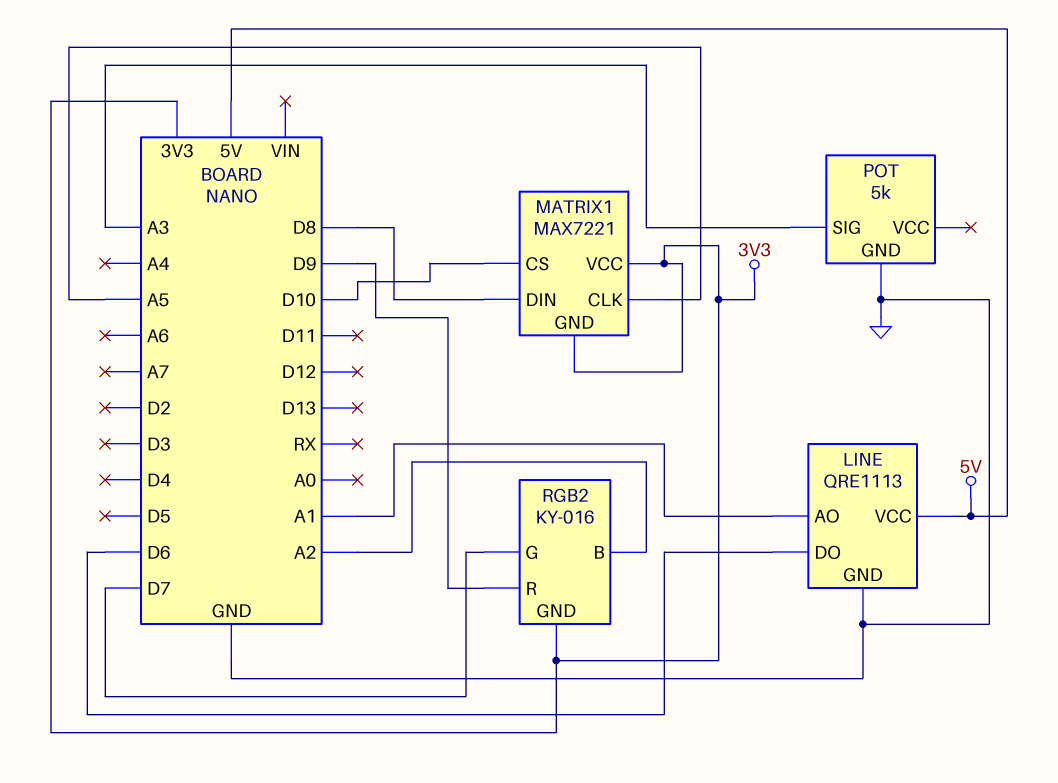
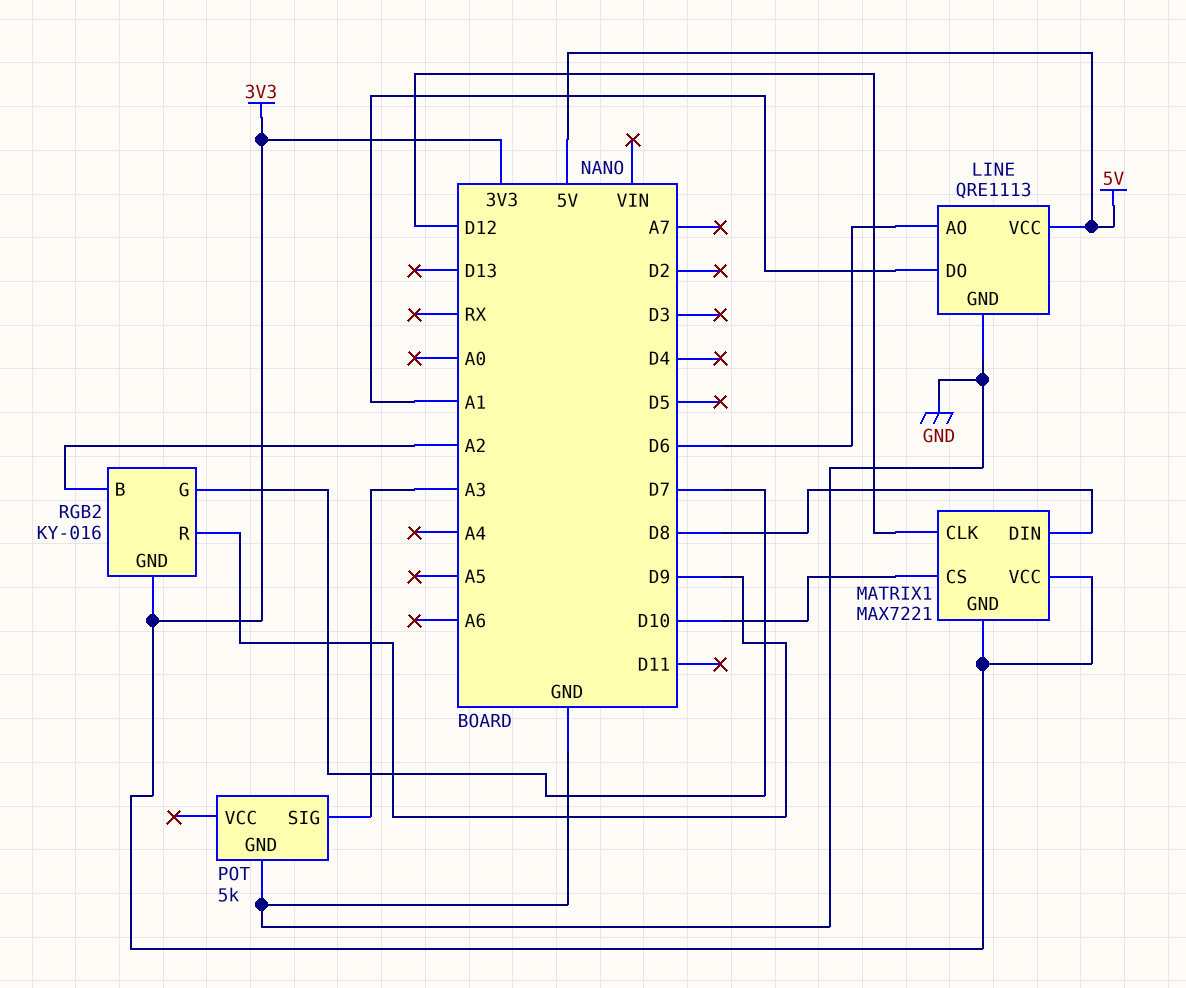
LINE pin AO: A1 -> D6
LINE pin DO: D6 -> A1
MATRIX1 pin CLK: A5 -> D12

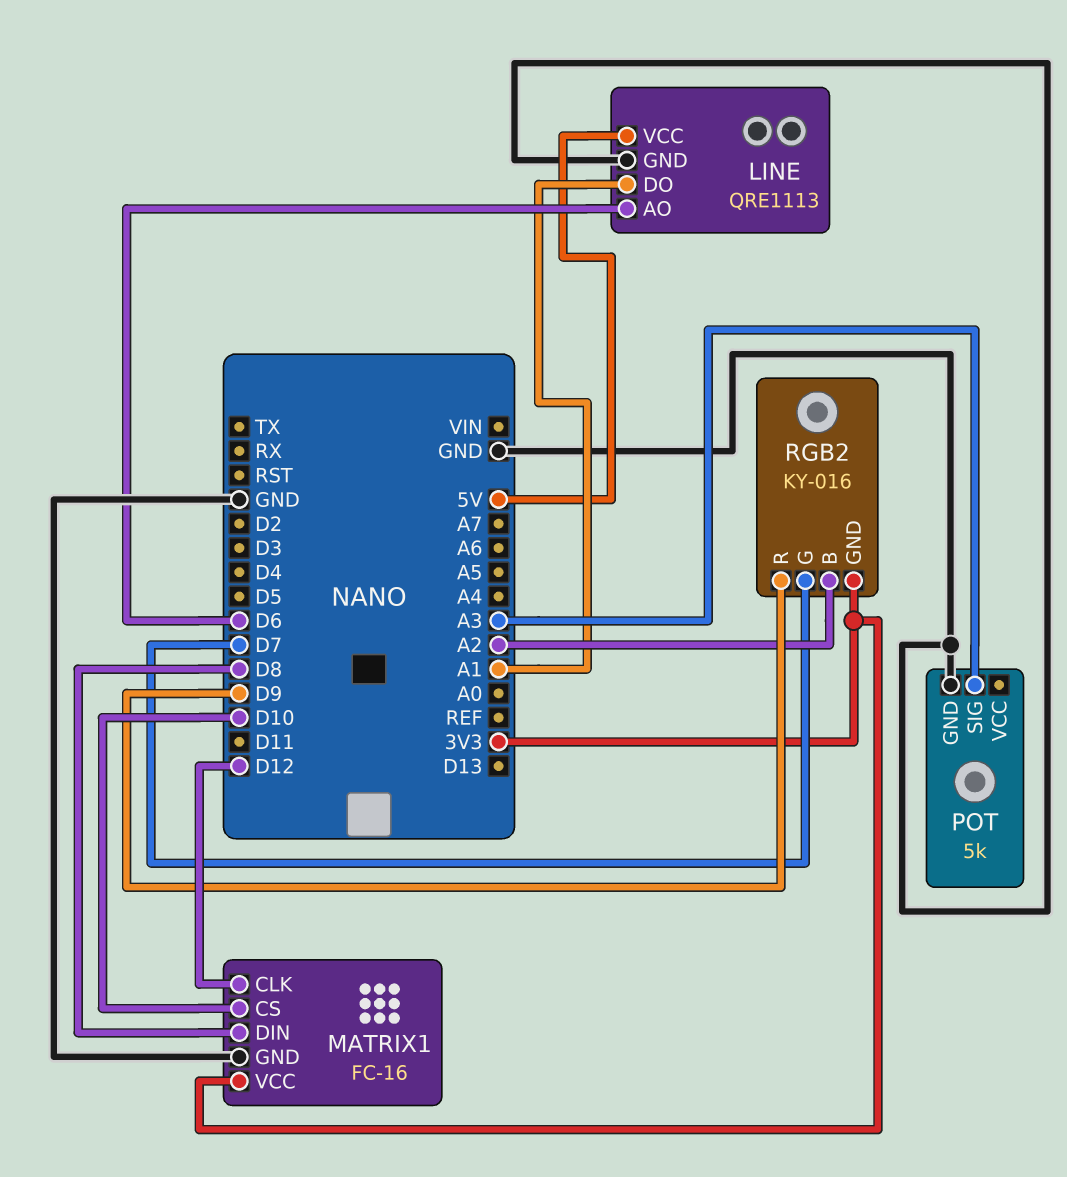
MATRIX1: MAX7221 -> FC-16
MATRIX1 pin GND: 3V3 -> GND

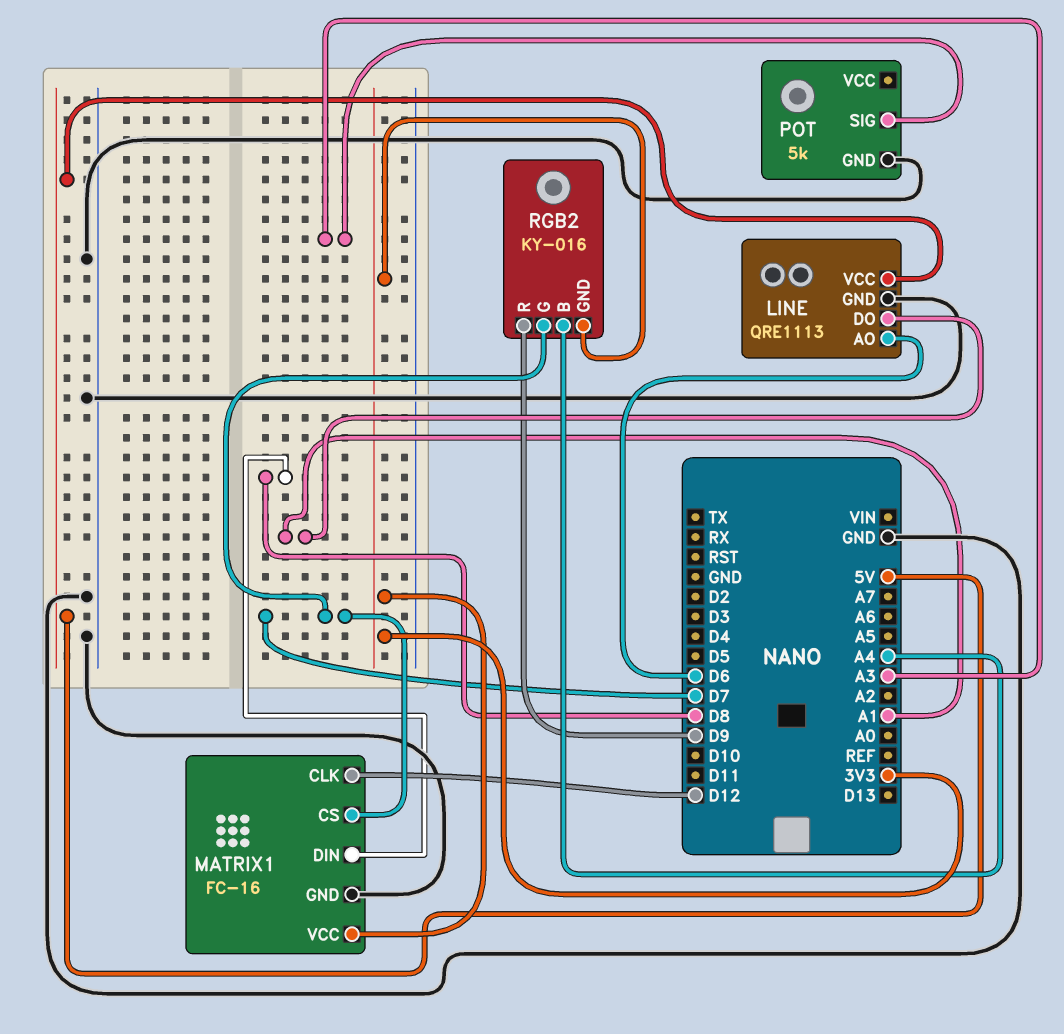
MATRIX1 pin CS: D10 -> D7
RGB2 pin B: A2 -> A4

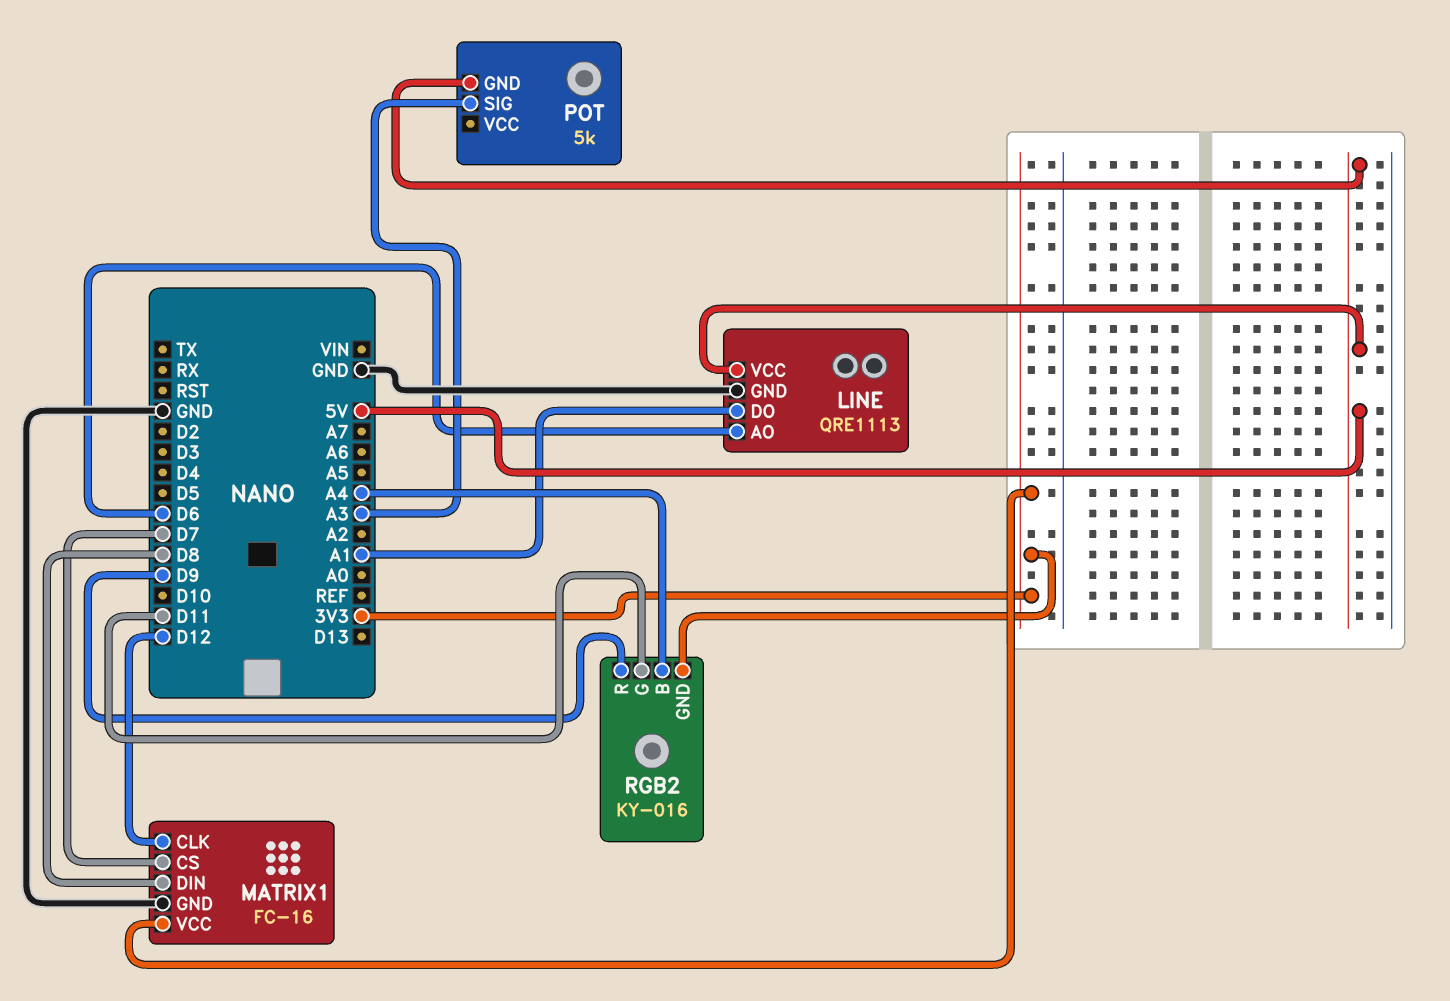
POT pin GND: GND -> 5V
RGB2 pin G: D7 -> D11

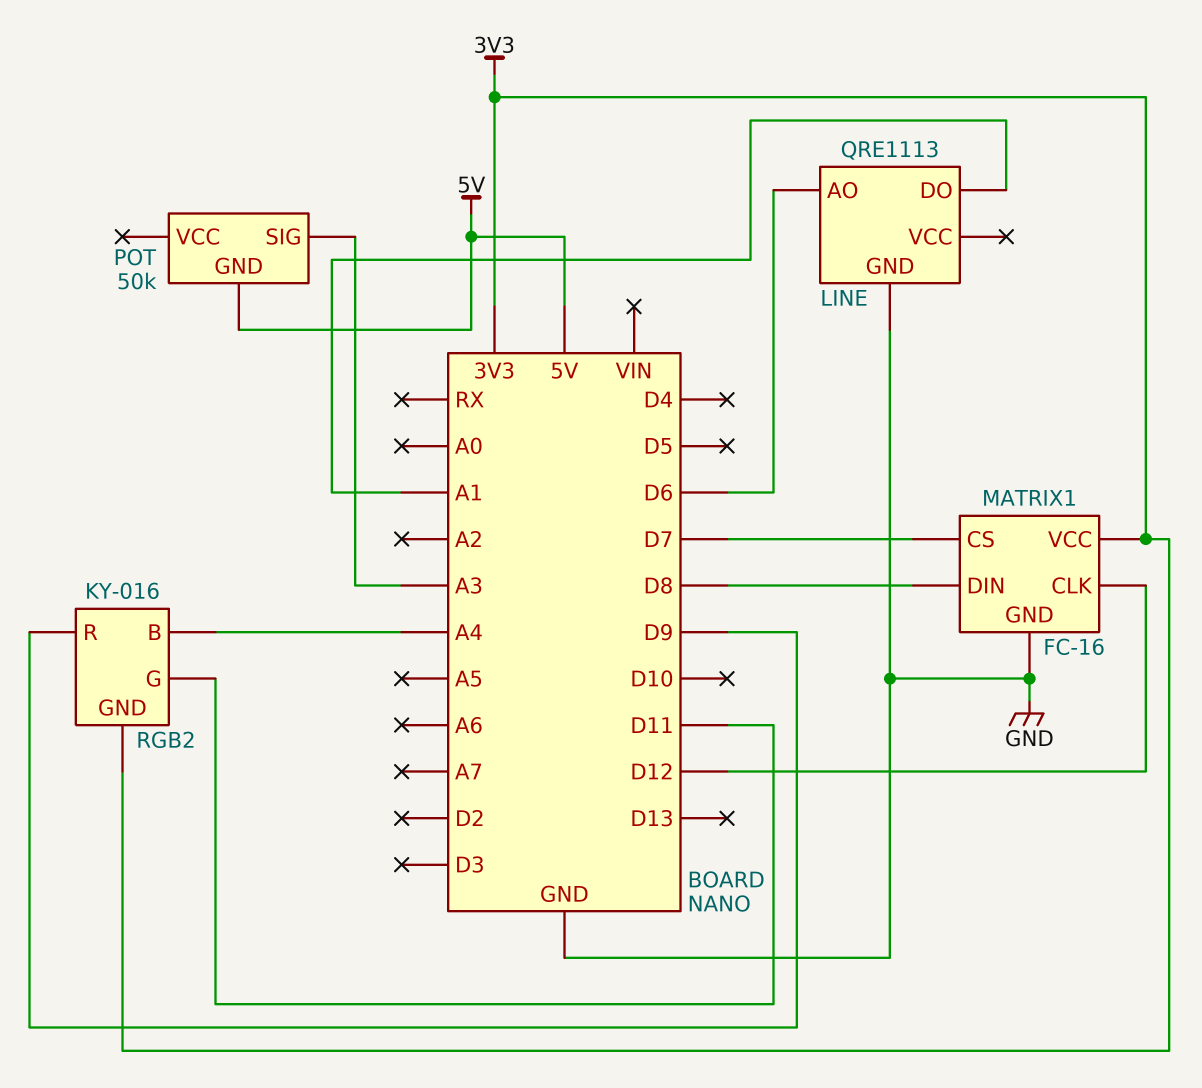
LINE pin VCC: 5V -> none
POT: 5k -> 50k

